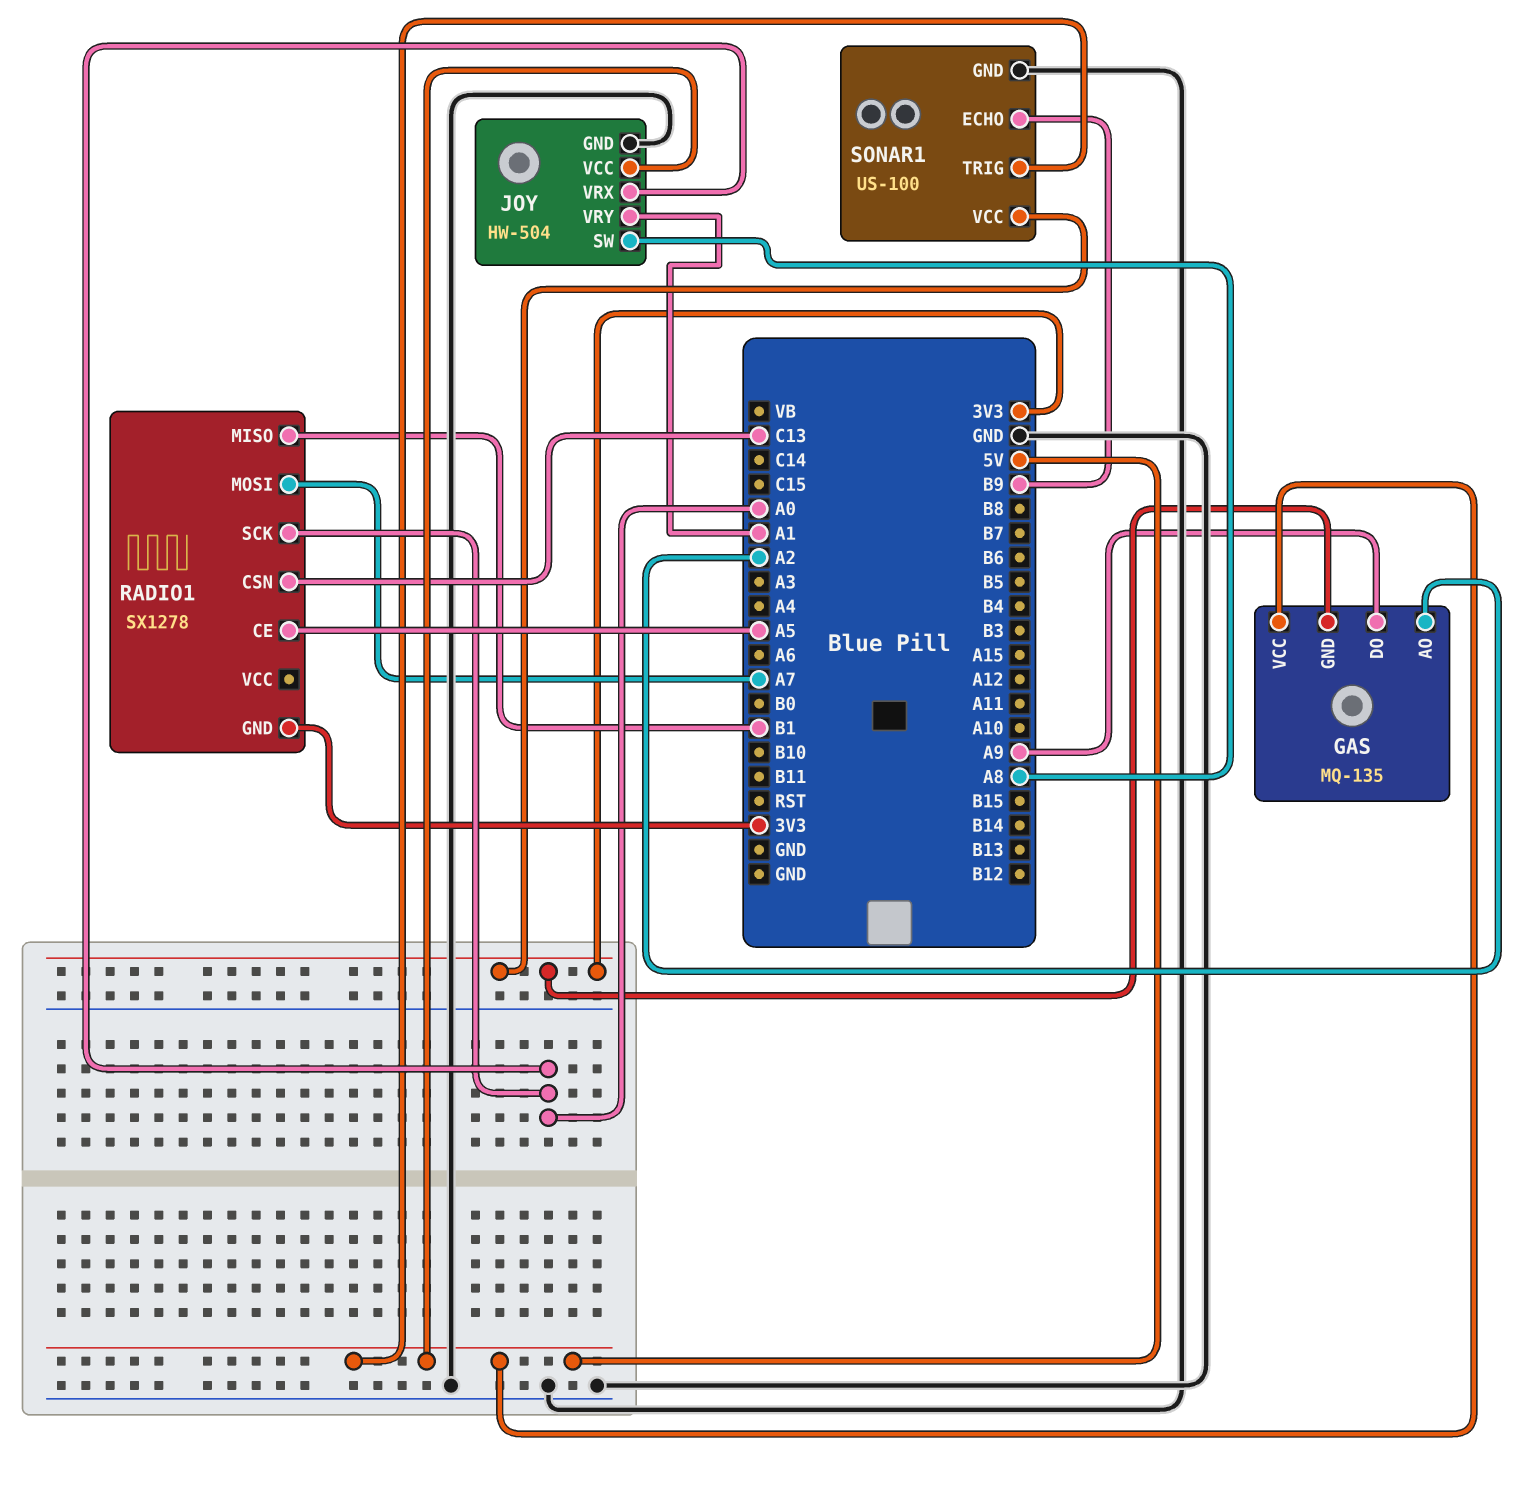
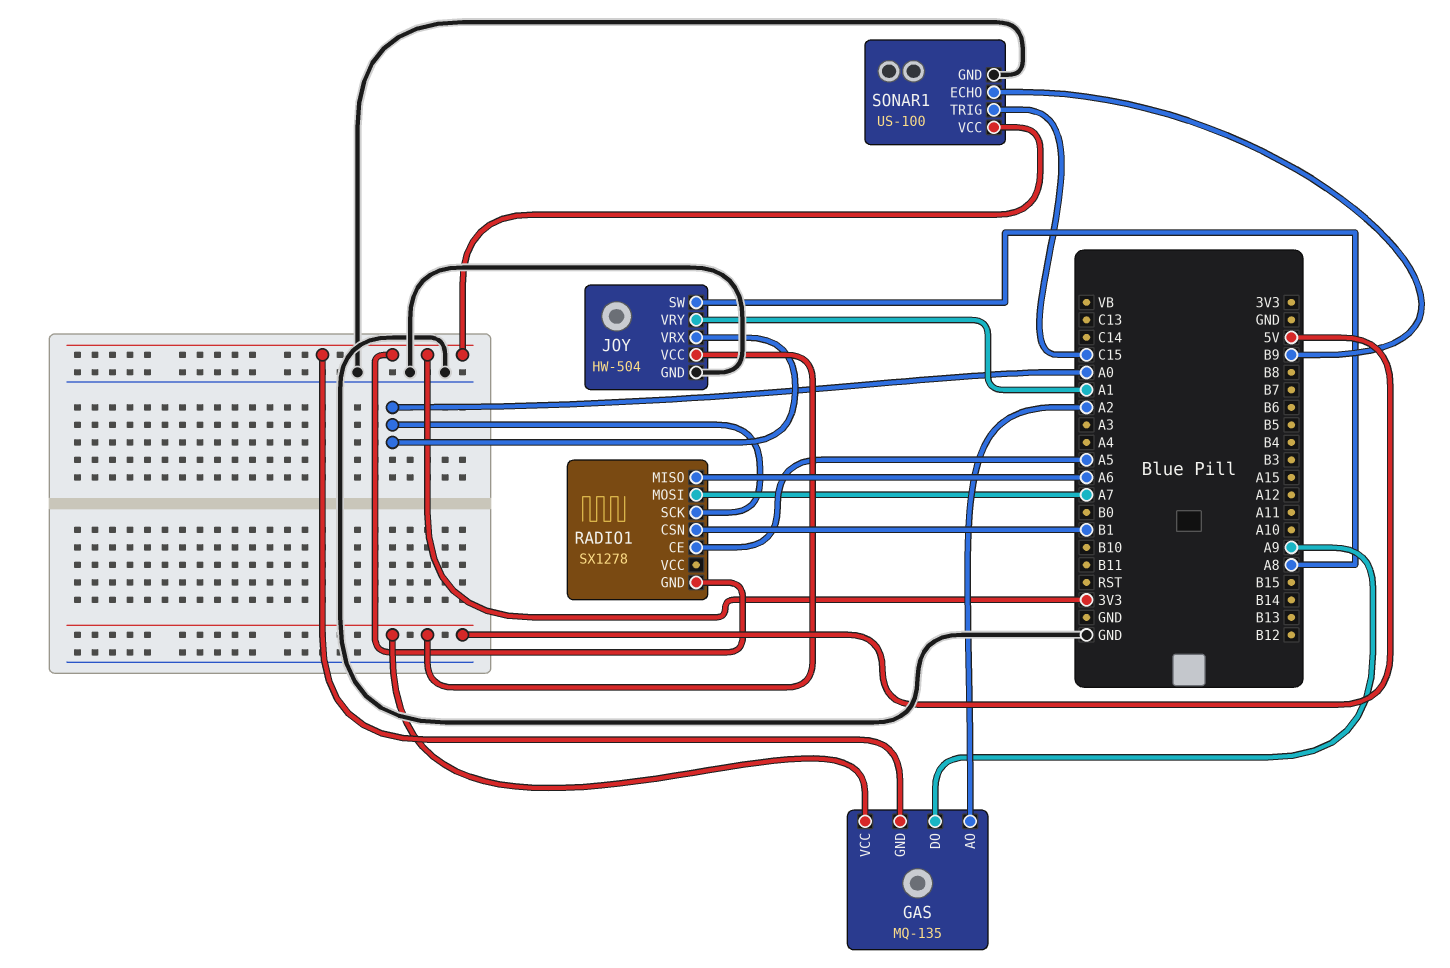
RADIO1 pin CSN: C13 -> B1
RADIO1 pin MISO: B1 -> A6
SONAR1 pin TRIG: 5V -> C15

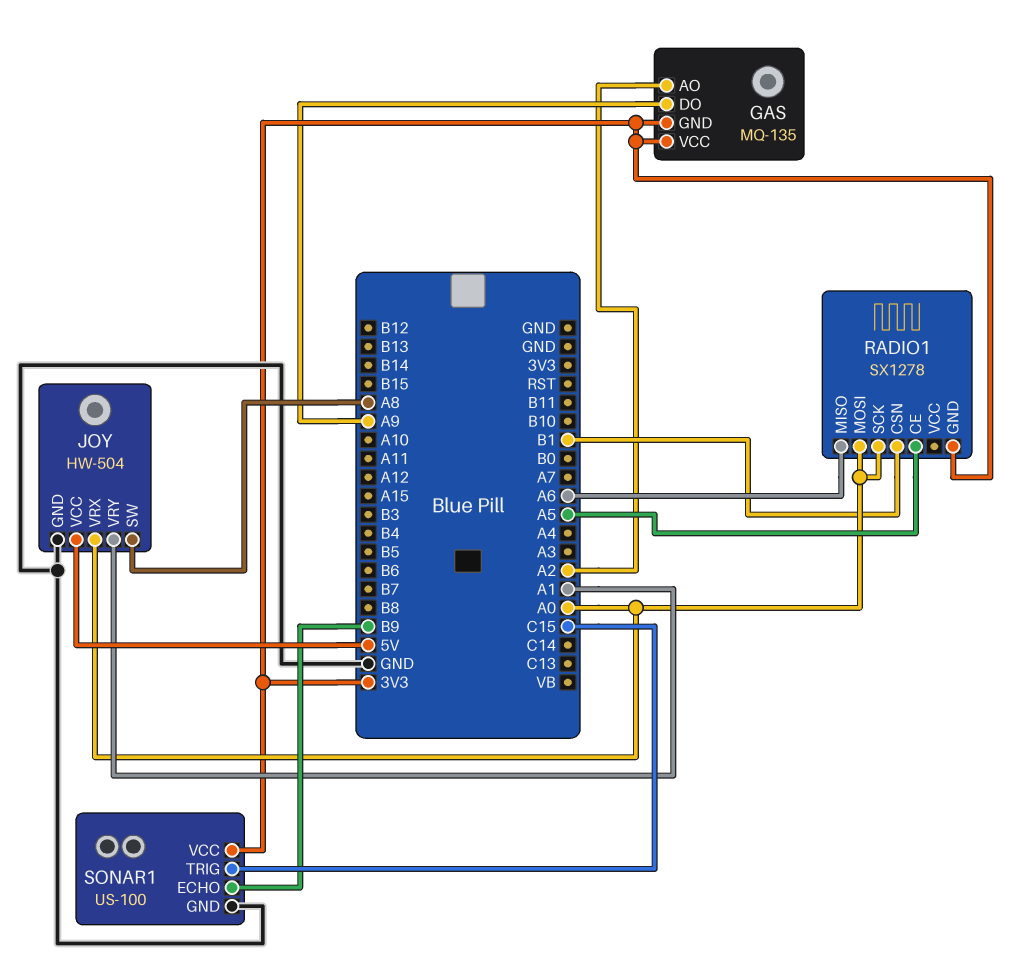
GAS pin VCC: 5V -> 3V3
RADIO1 pin MOSI: A7 -> A0

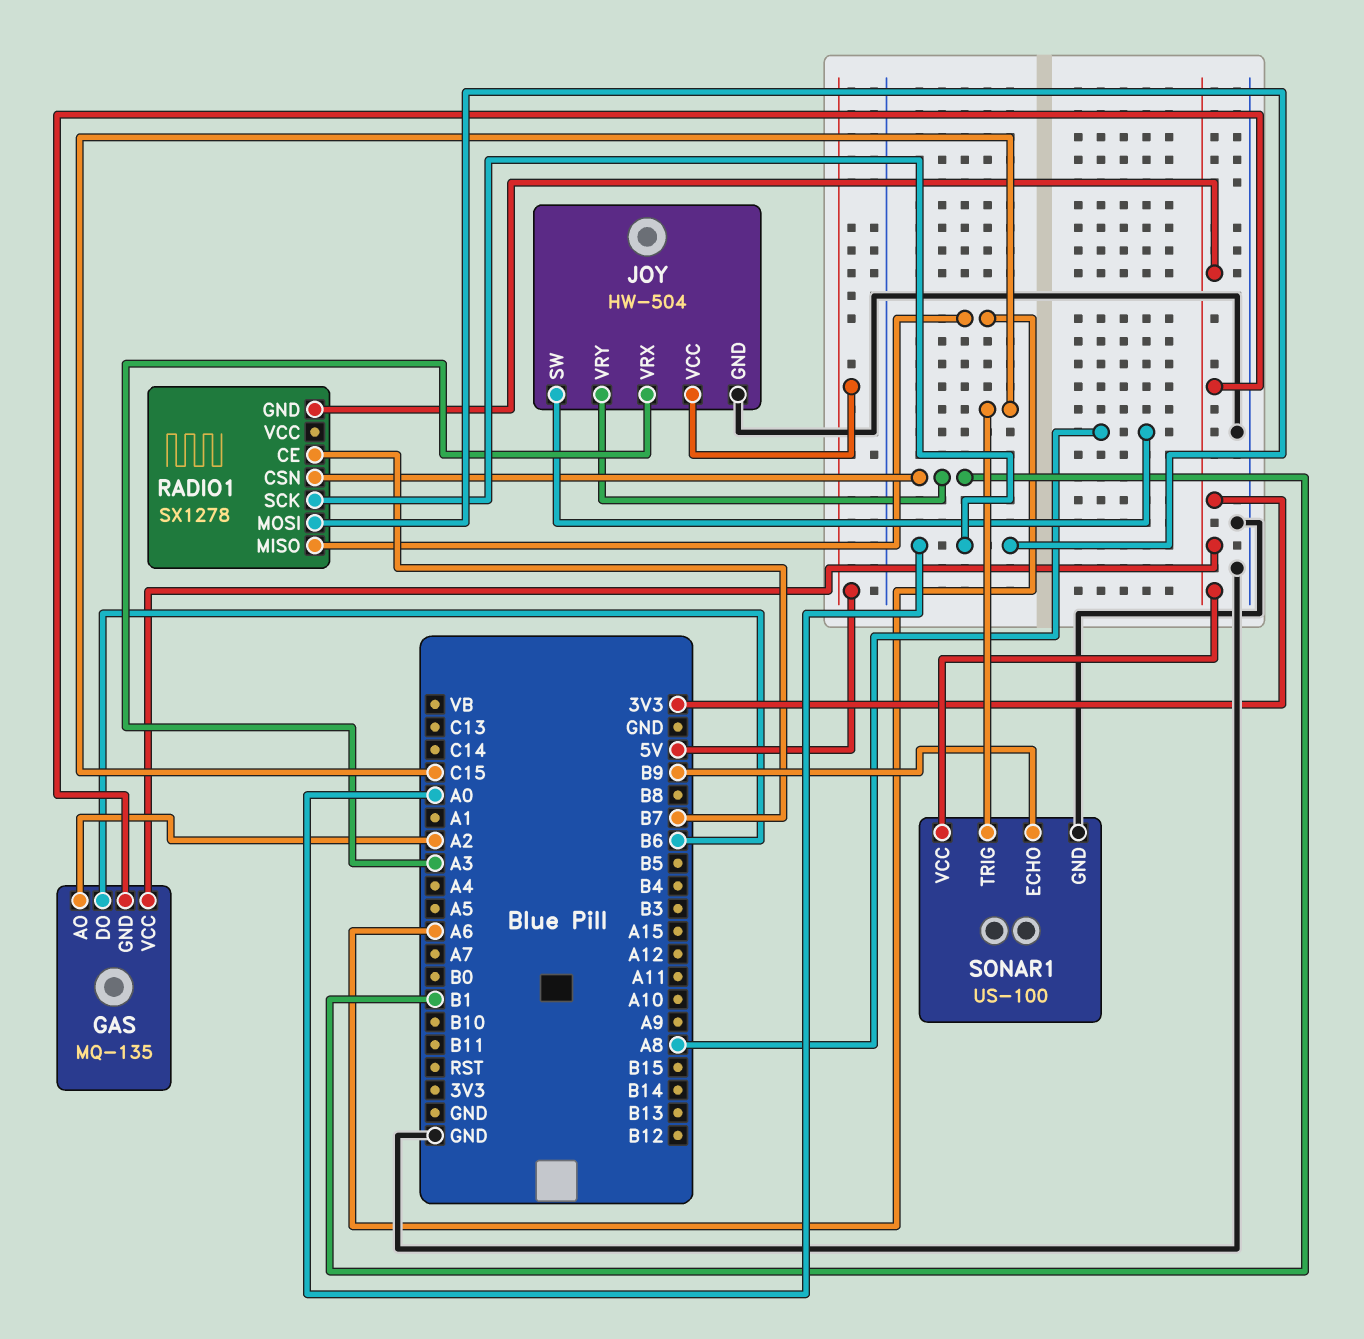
GAS pin DO: A9 -> B6
JOY pin VRX: A0 -> A3
JOY pin VRY: A1 -> B1
RADIO1 pin CE: A5 -> B7

